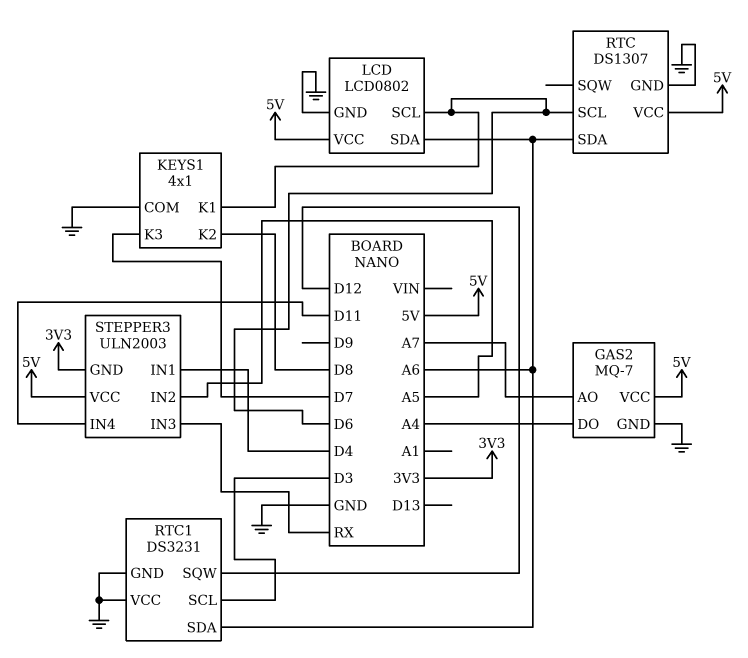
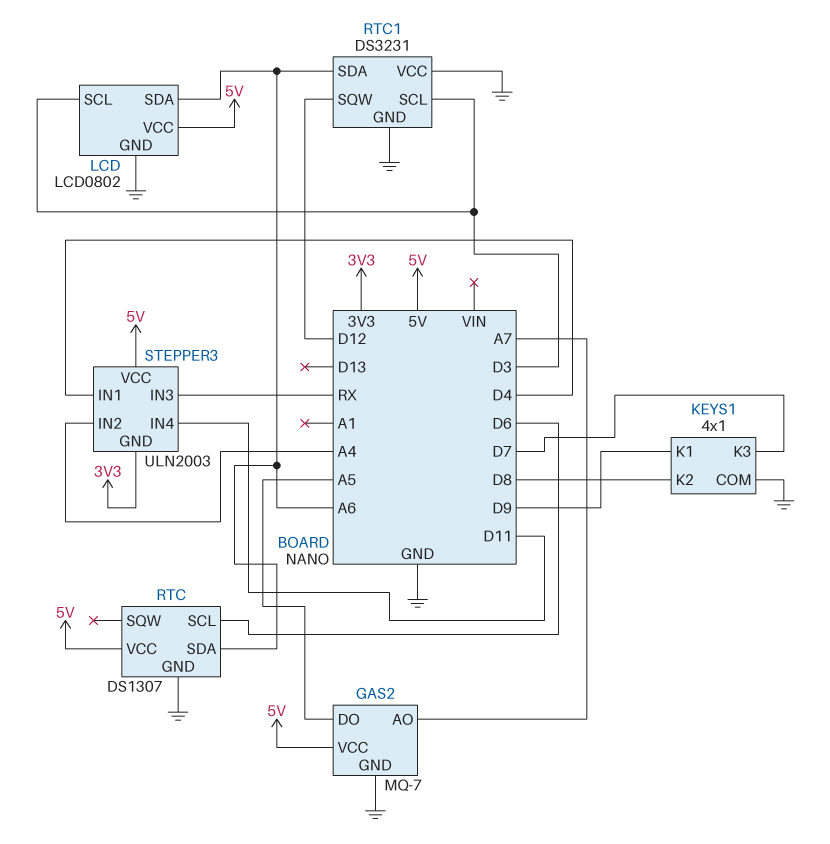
GAS2 pin DO: A4 -> A5
KEYS1 pin K1: D6 -> D9
LCD pin SCL: D6 -> D3
STEPPER3 pin IN2: A5 -> A4

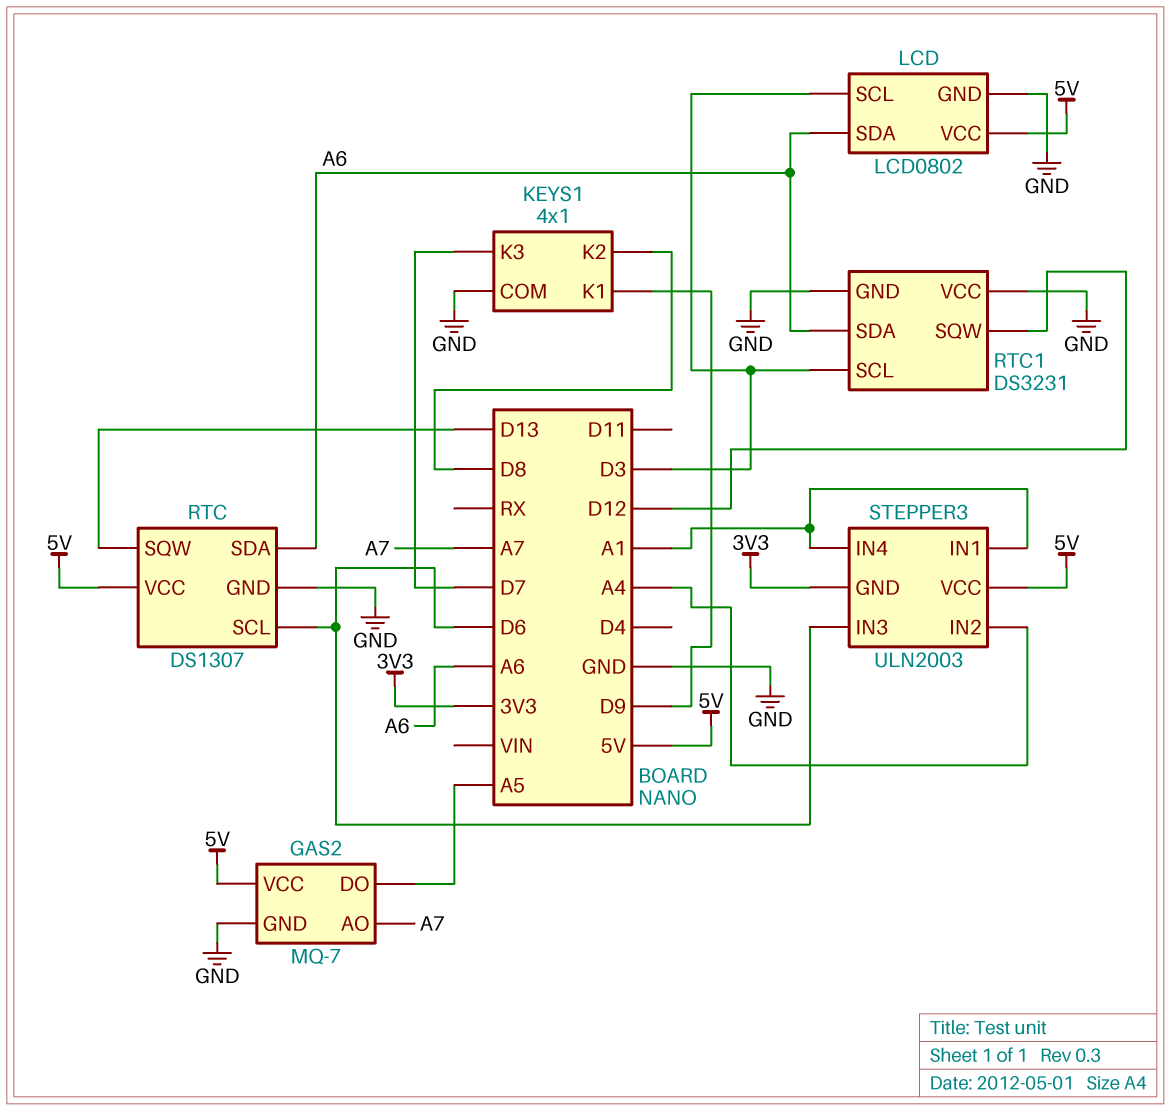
RTC pin SQW: none -> D13
STEPPER3 pin IN1: D4 -> A1
STEPPER3 pin IN3: RX -> D6
STEPPER3 pin IN4: D11 -> A1

